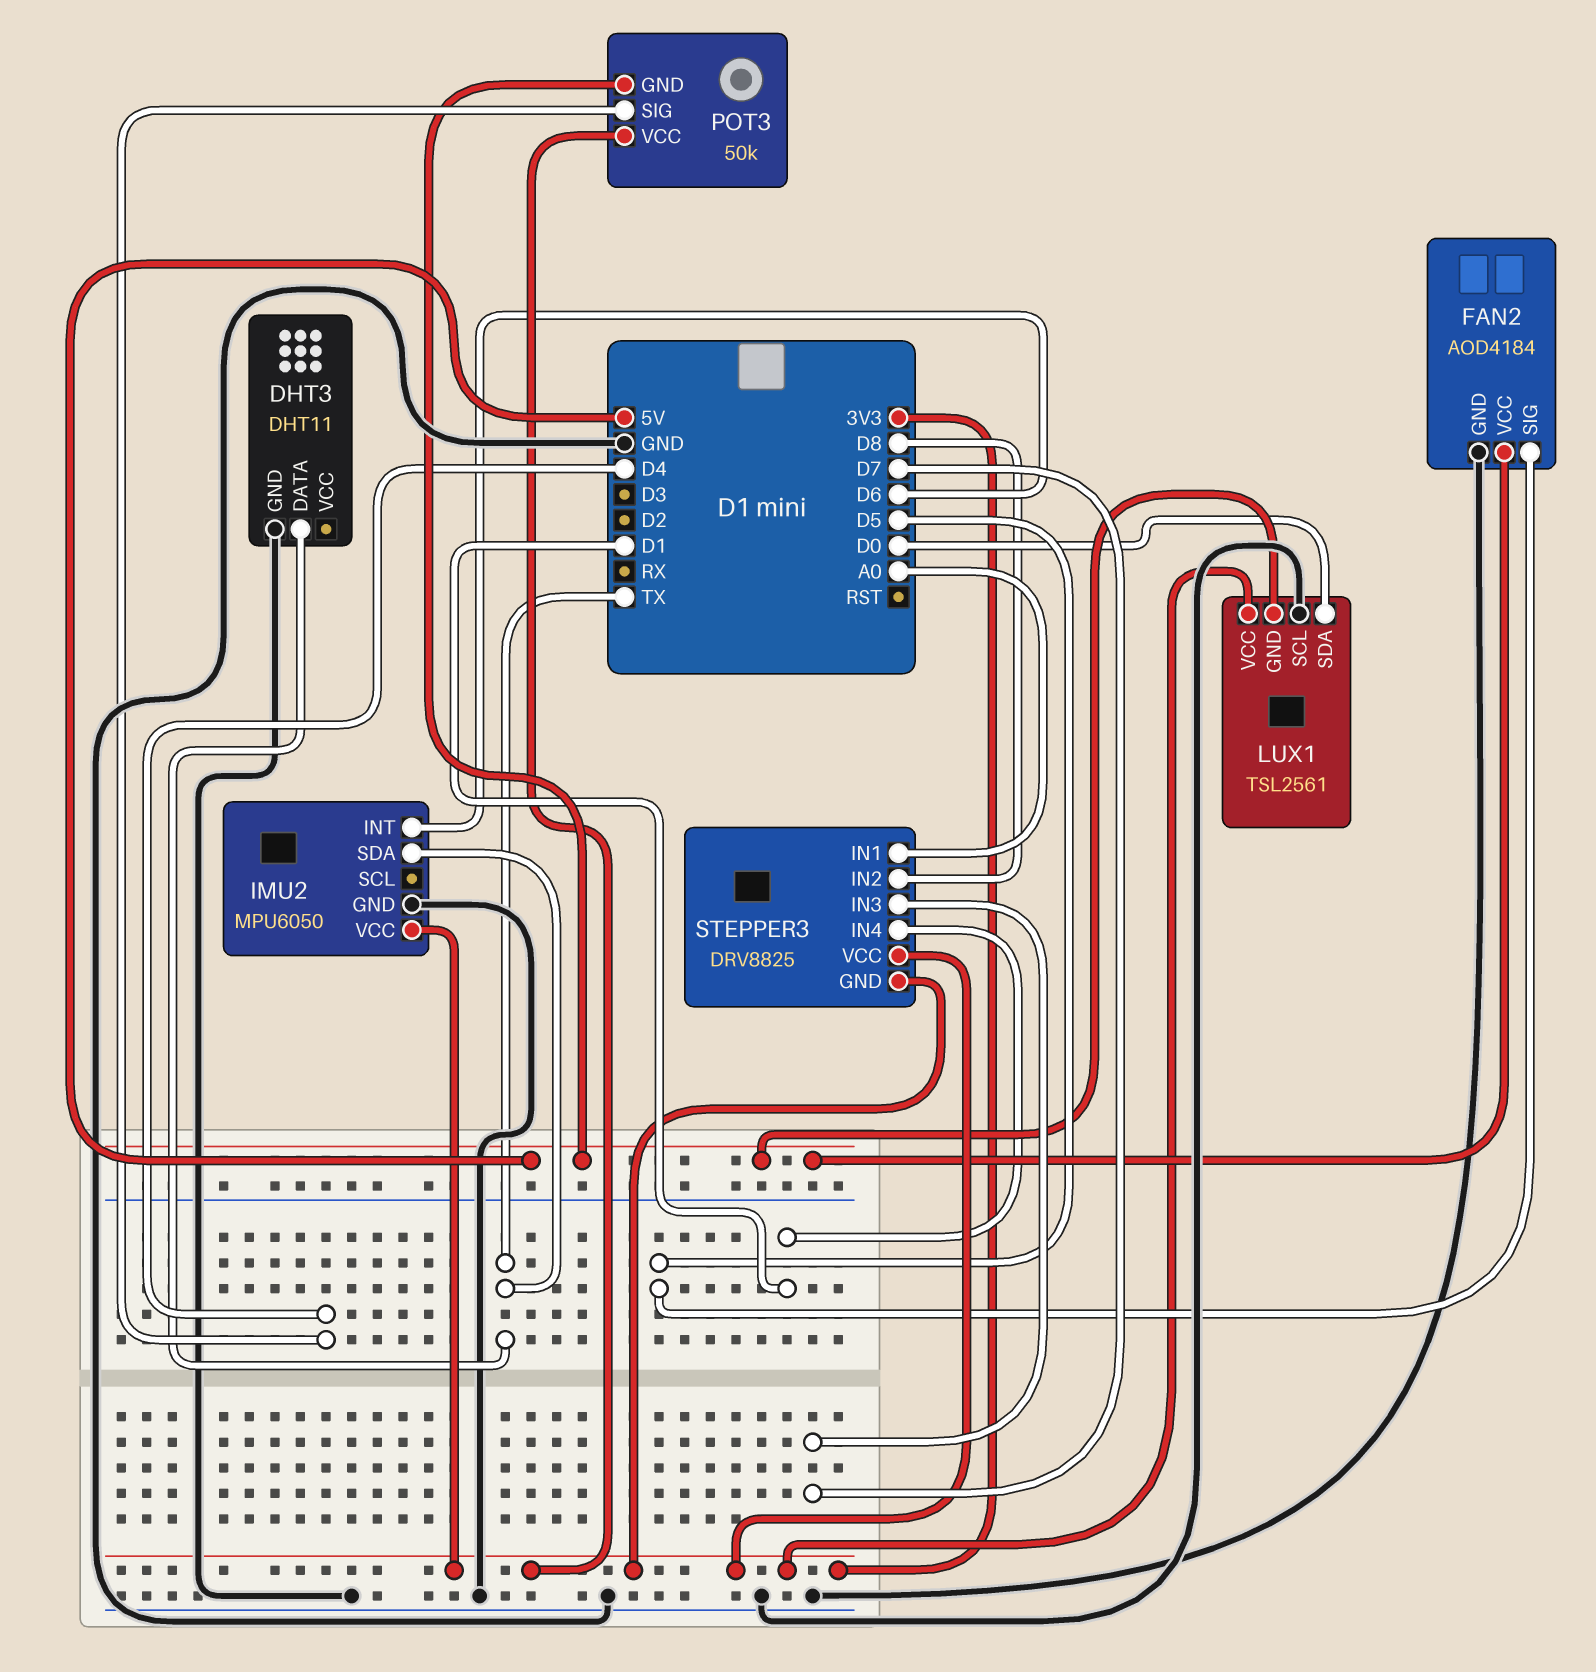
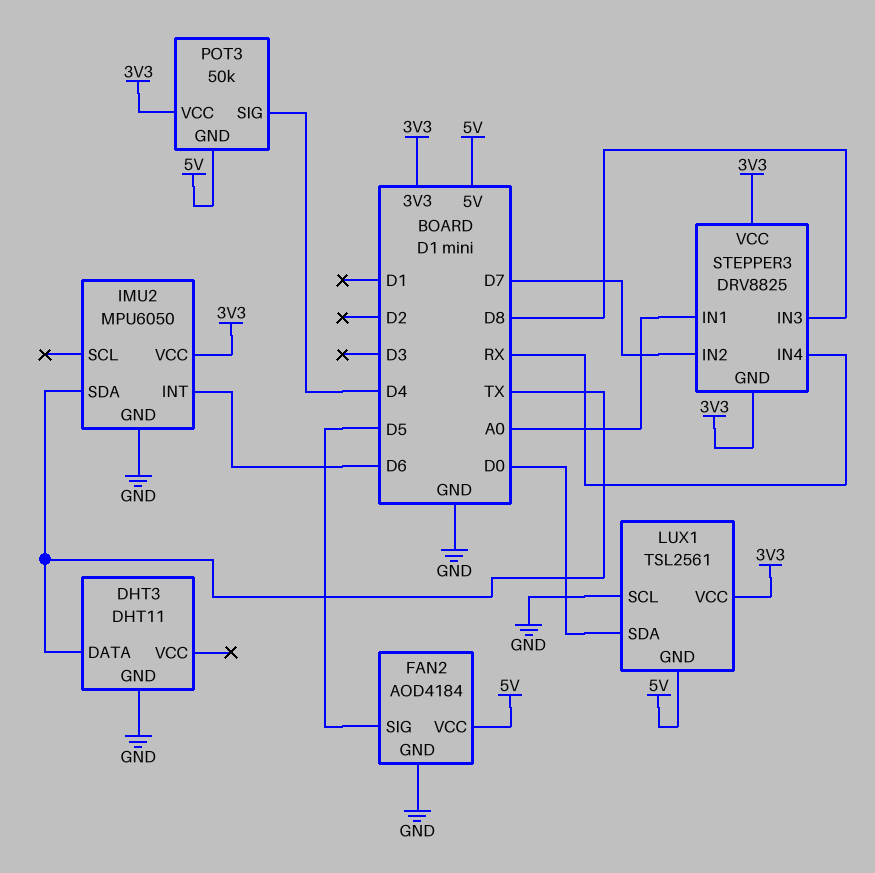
STEPPER3 pin IN2: D8 -> D7
STEPPER3 pin IN3: D7 -> D8
STEPPER3 pin IN4: D1 -> RX

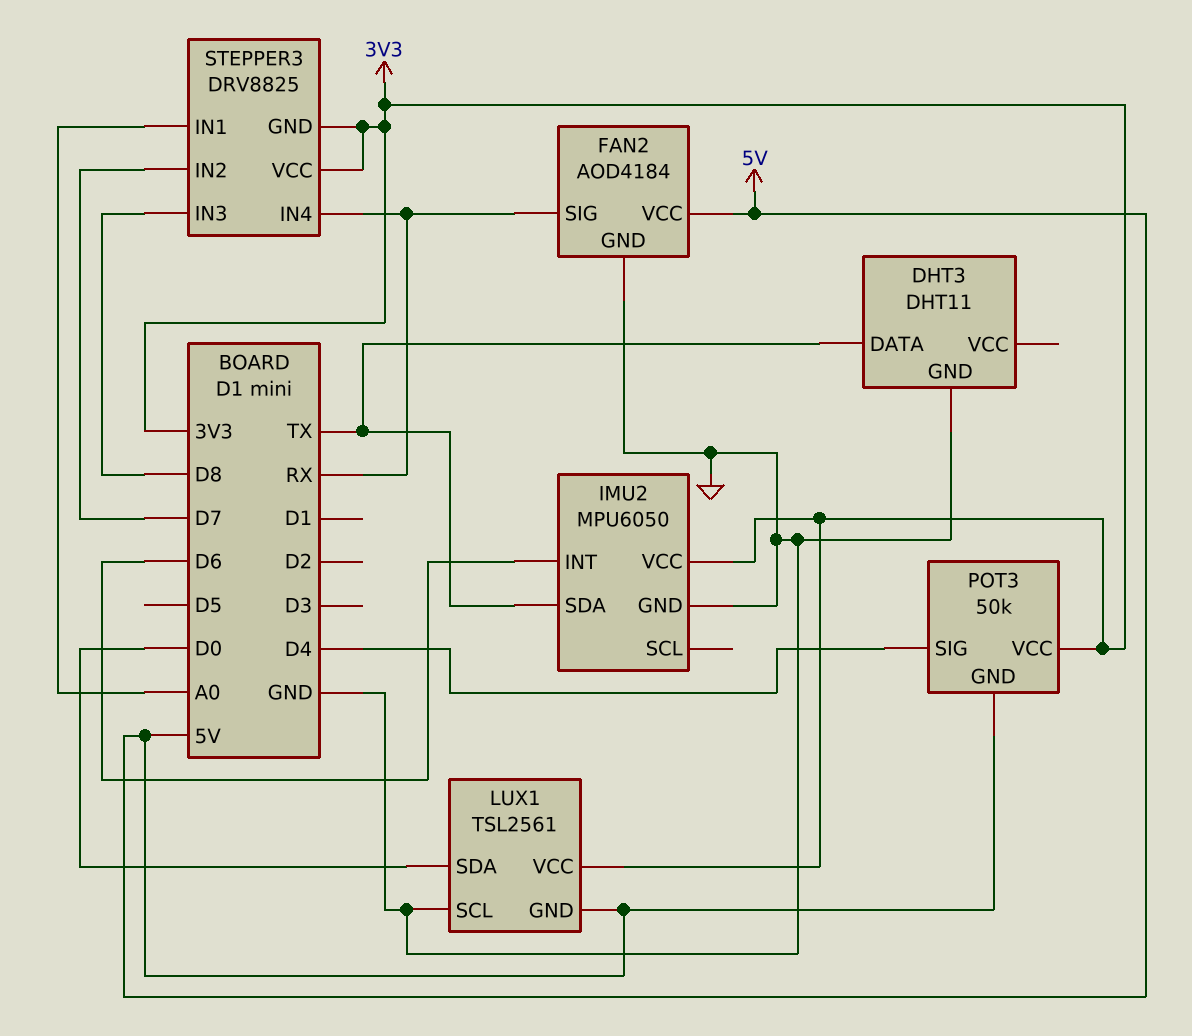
FAN2 pin SIG: D5 -> RX

